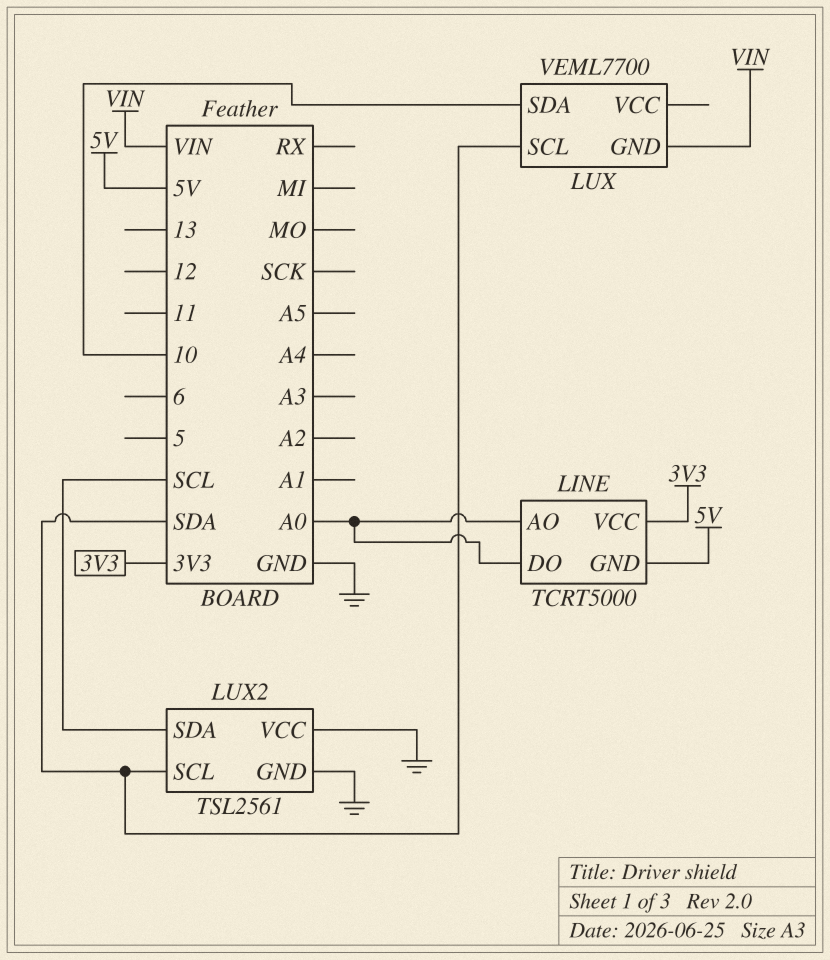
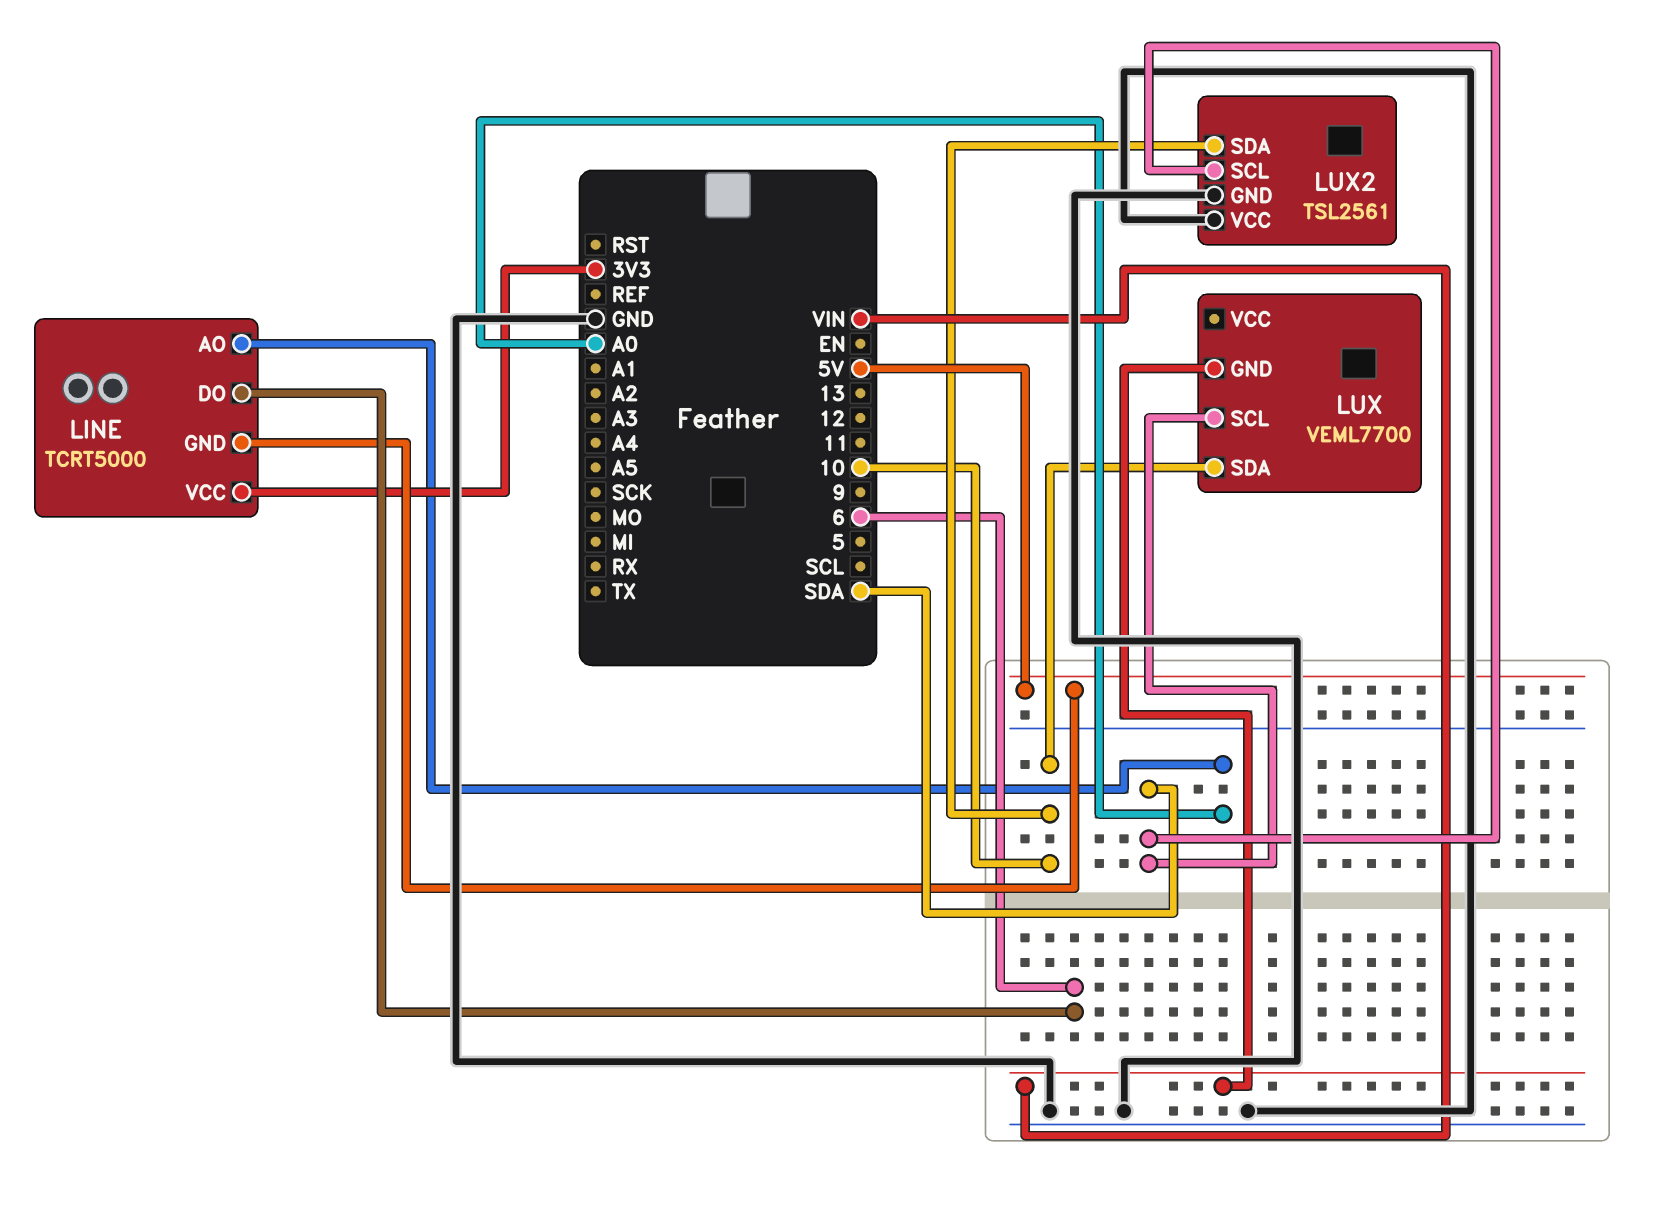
LINE pin DO: A0 -> 6
LUX2 pin SDA: SCL -> 10

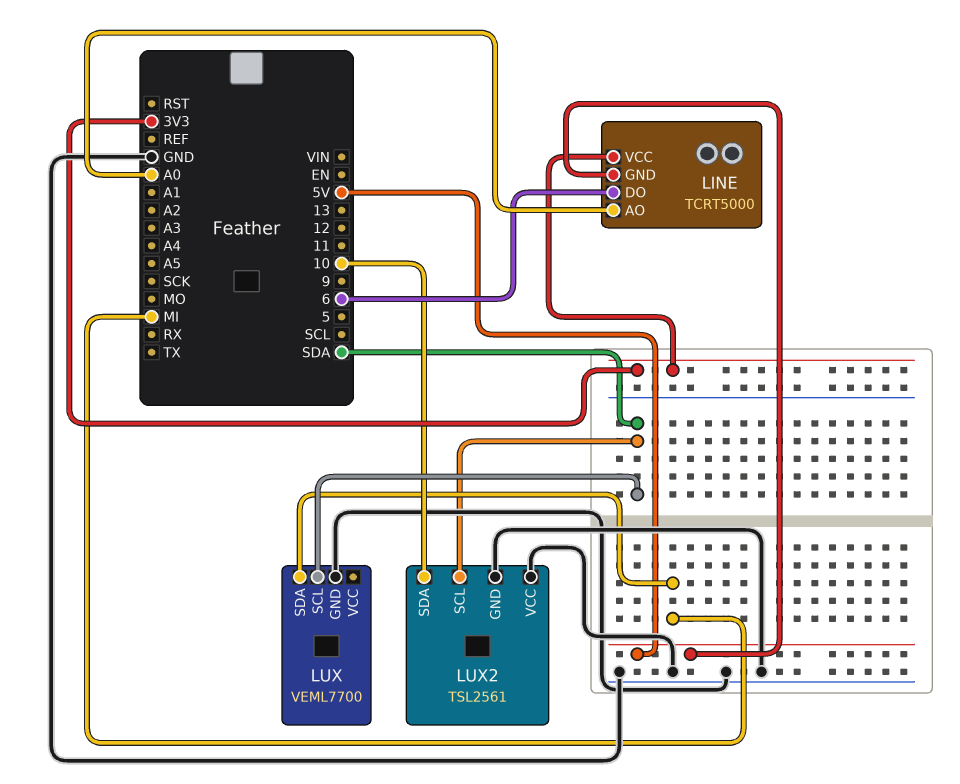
LUX pin GND: VIN -> GND
LUX pin SDA: 10 -> MI

